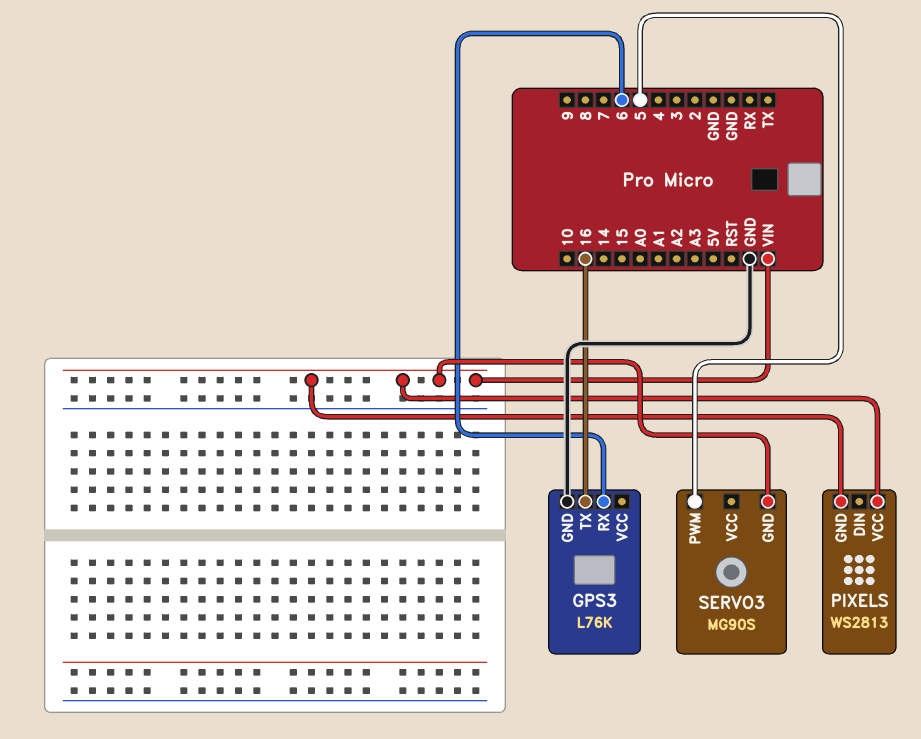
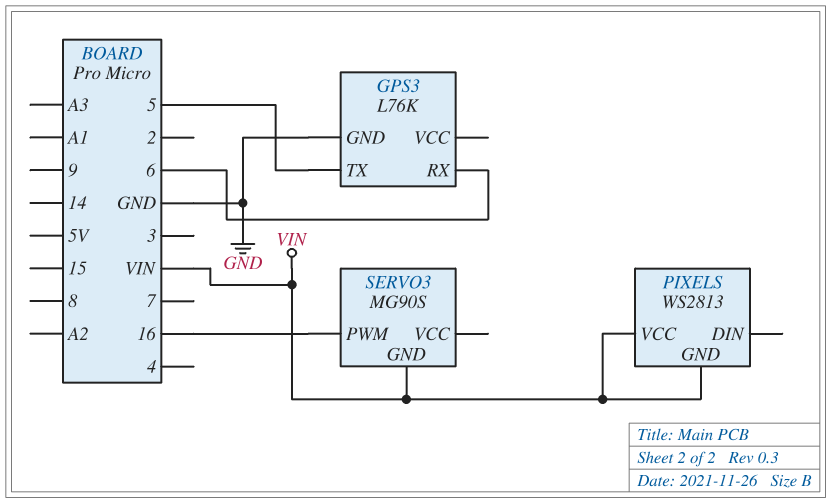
GPS3 pin TX: 16 -> 5
SERVO3 pin PWM: 5 -> 16

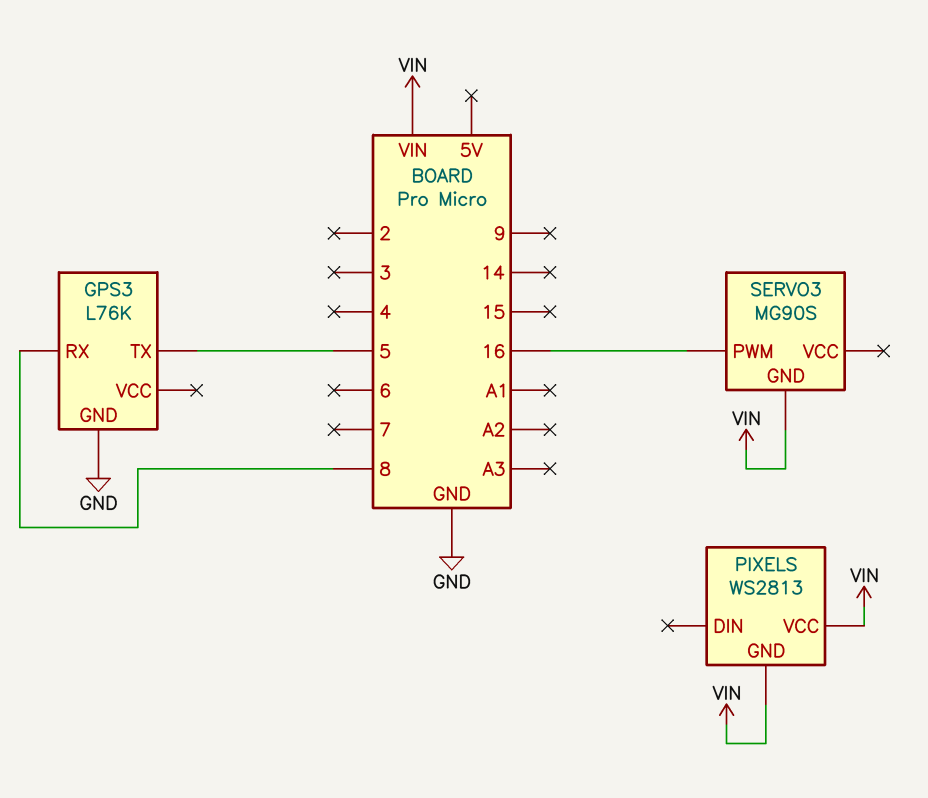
GPS3 pin RX: 6 -> 8

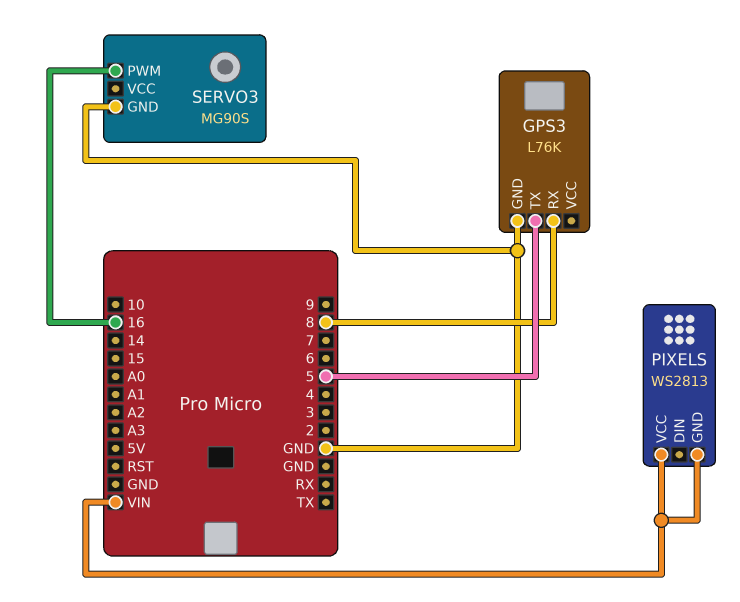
SERVO3 pin GND: VIN -> GND

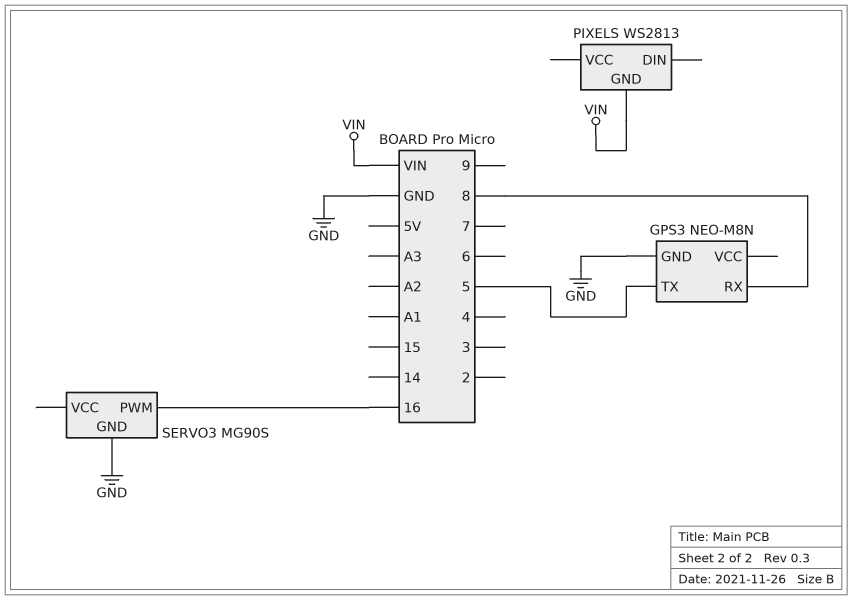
GPS3: L76K -> NEO-M8N
PIXELS pin VCC: VIN -> none

